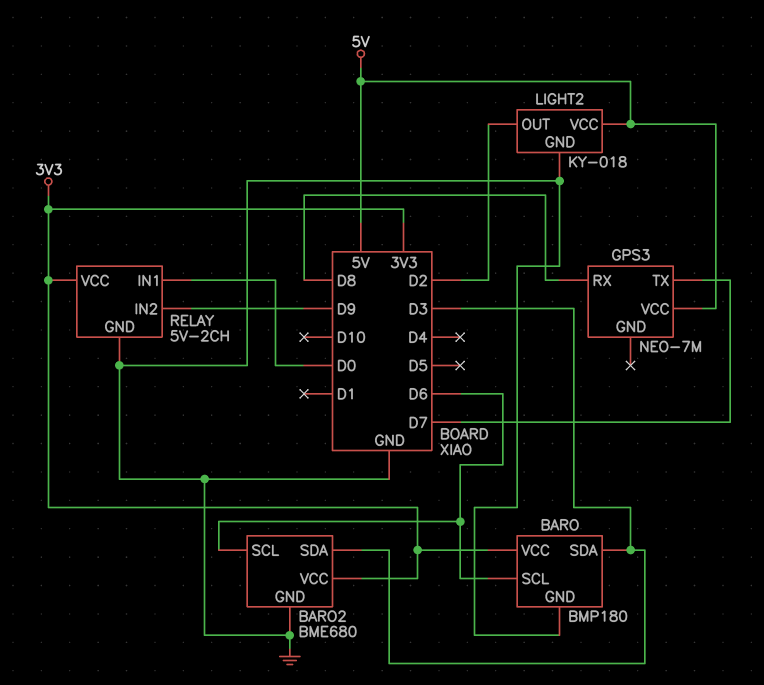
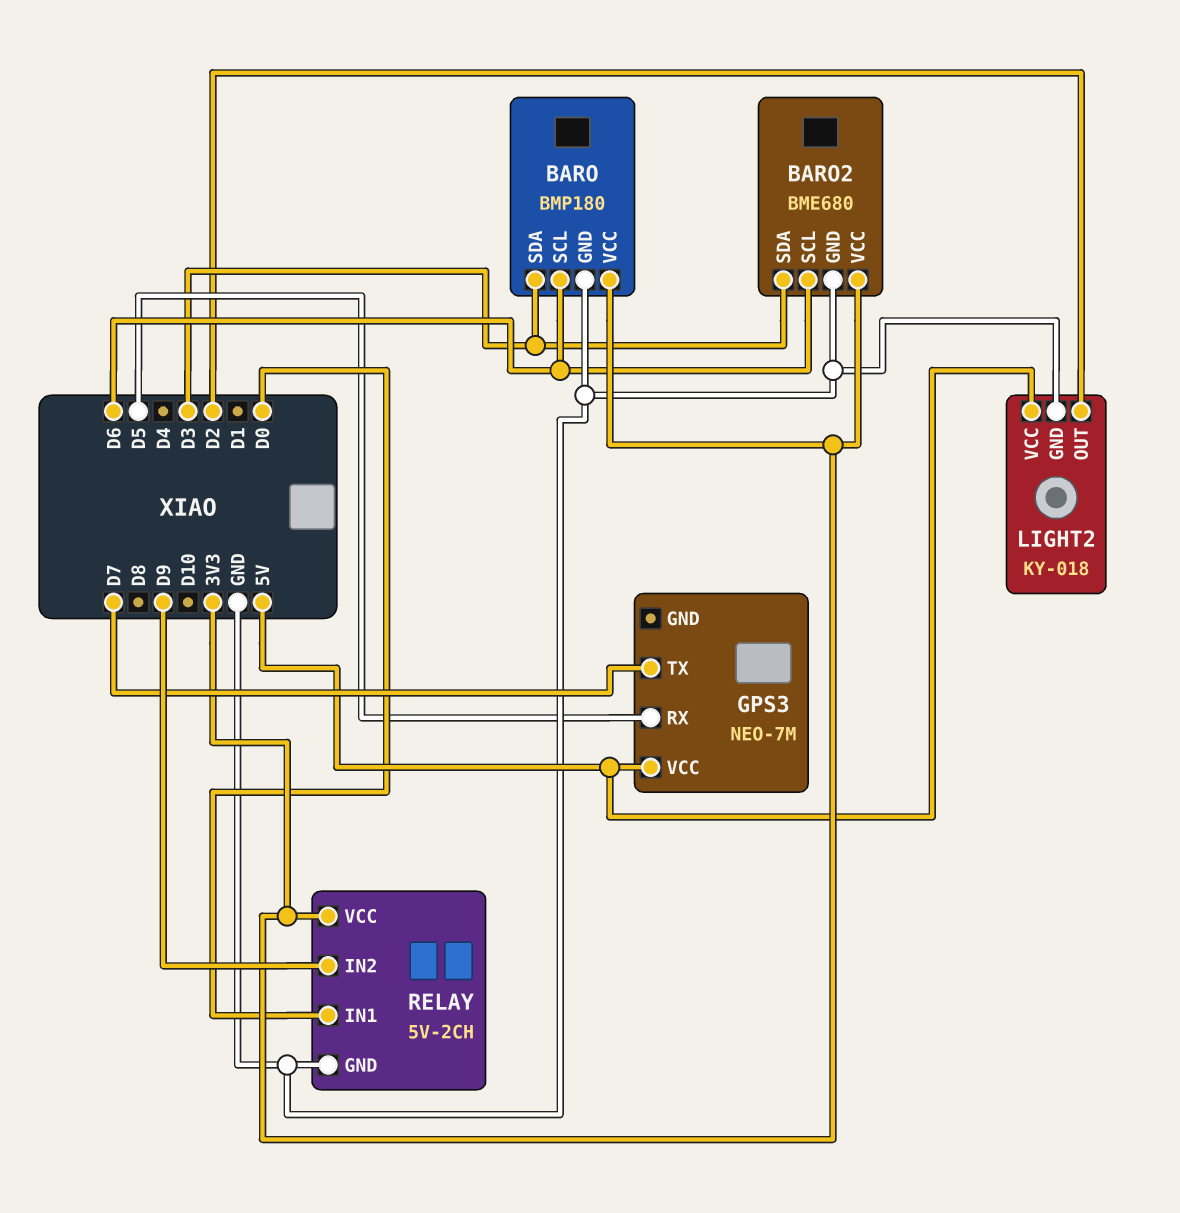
GPS3 pin RX: D8 -> D5

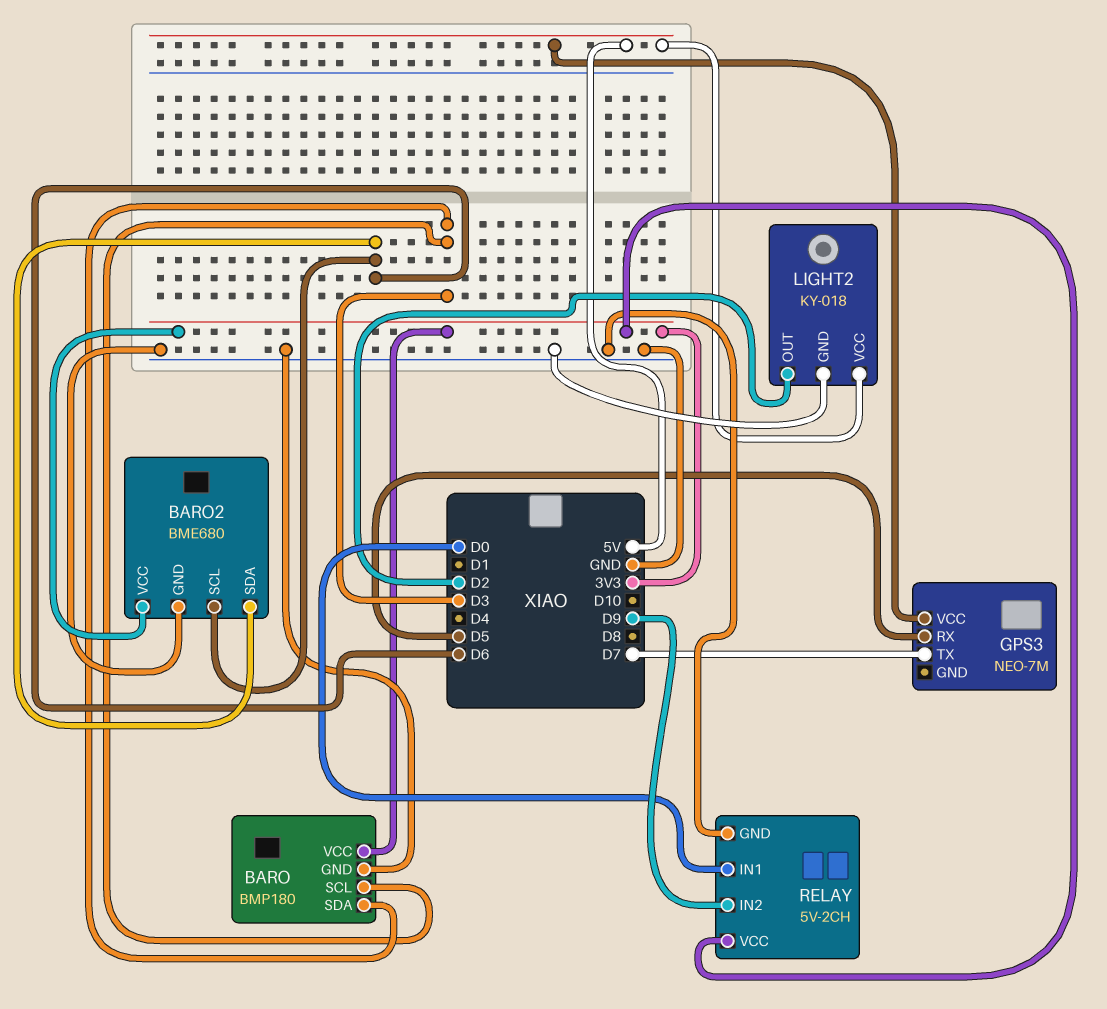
BARO pin SCL: D6 -> D3
BARO2 pin SDA: D3 -> D6

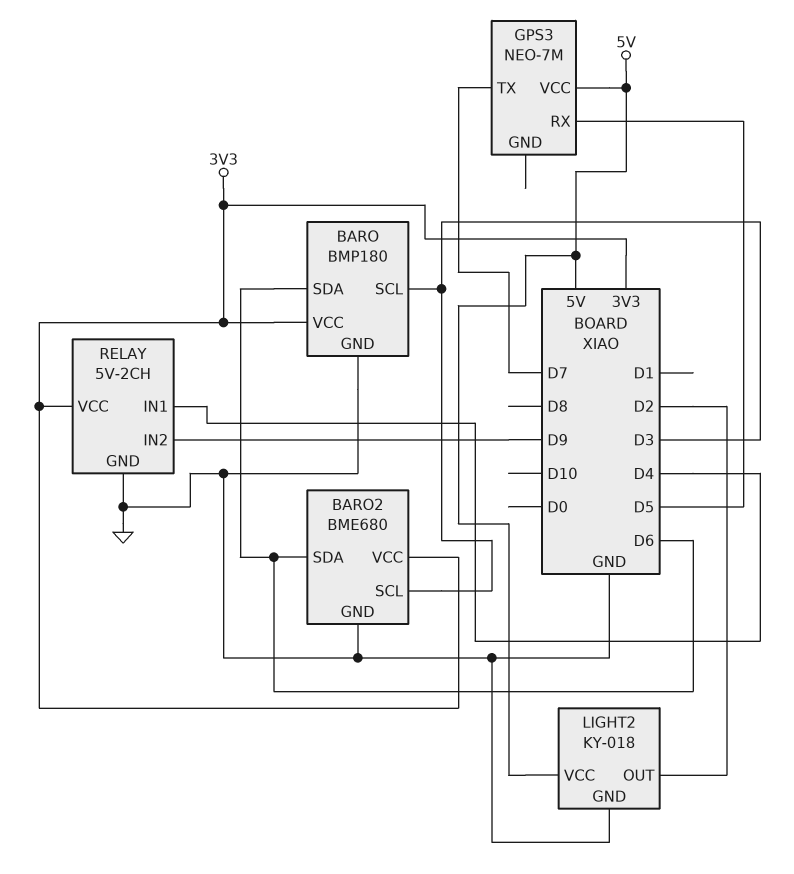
BARO pin SDA: D3 -> D6
BARO2 pin SCL: D6 -> D3
RELAY pin IN1: D0 -> D4

